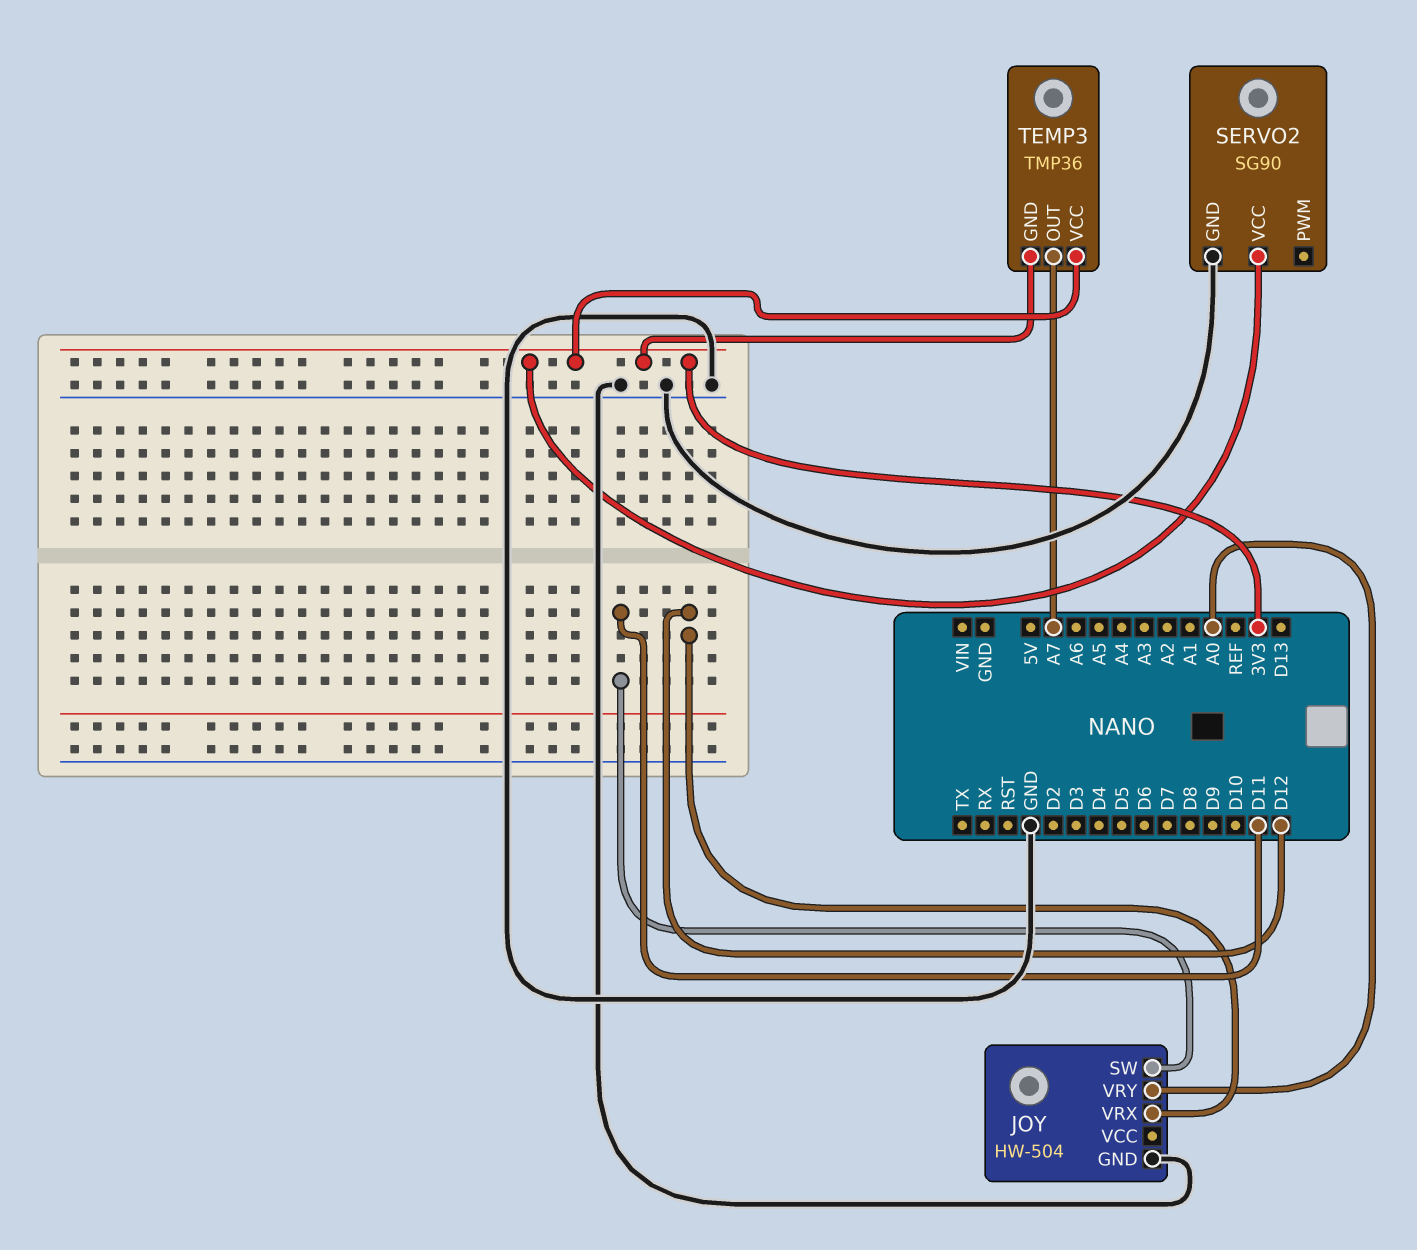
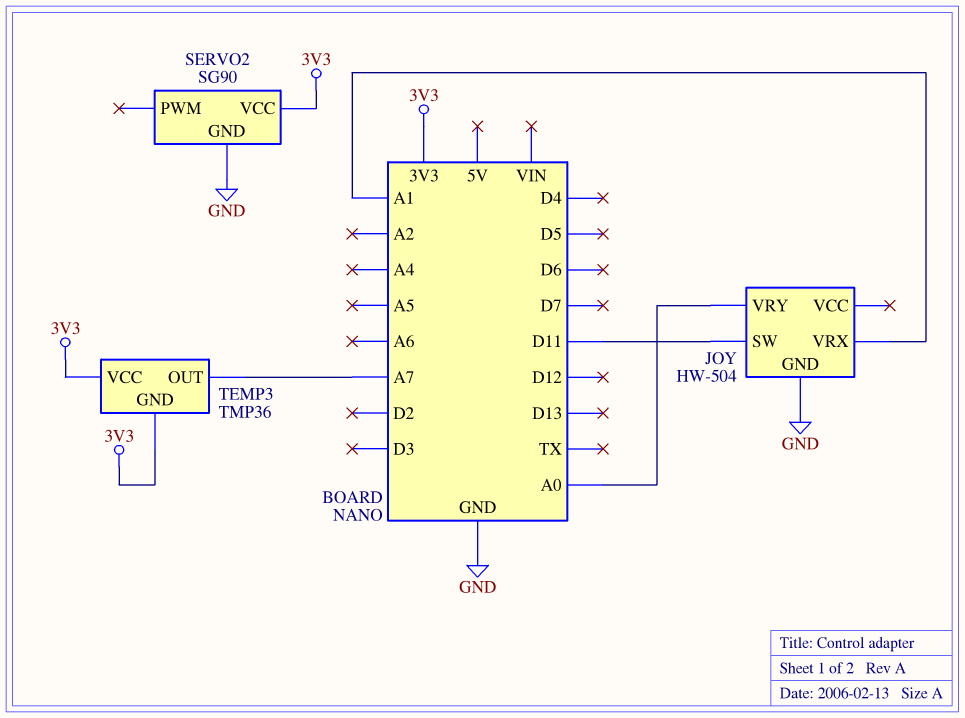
JOY pin VRX: D12 -> A1

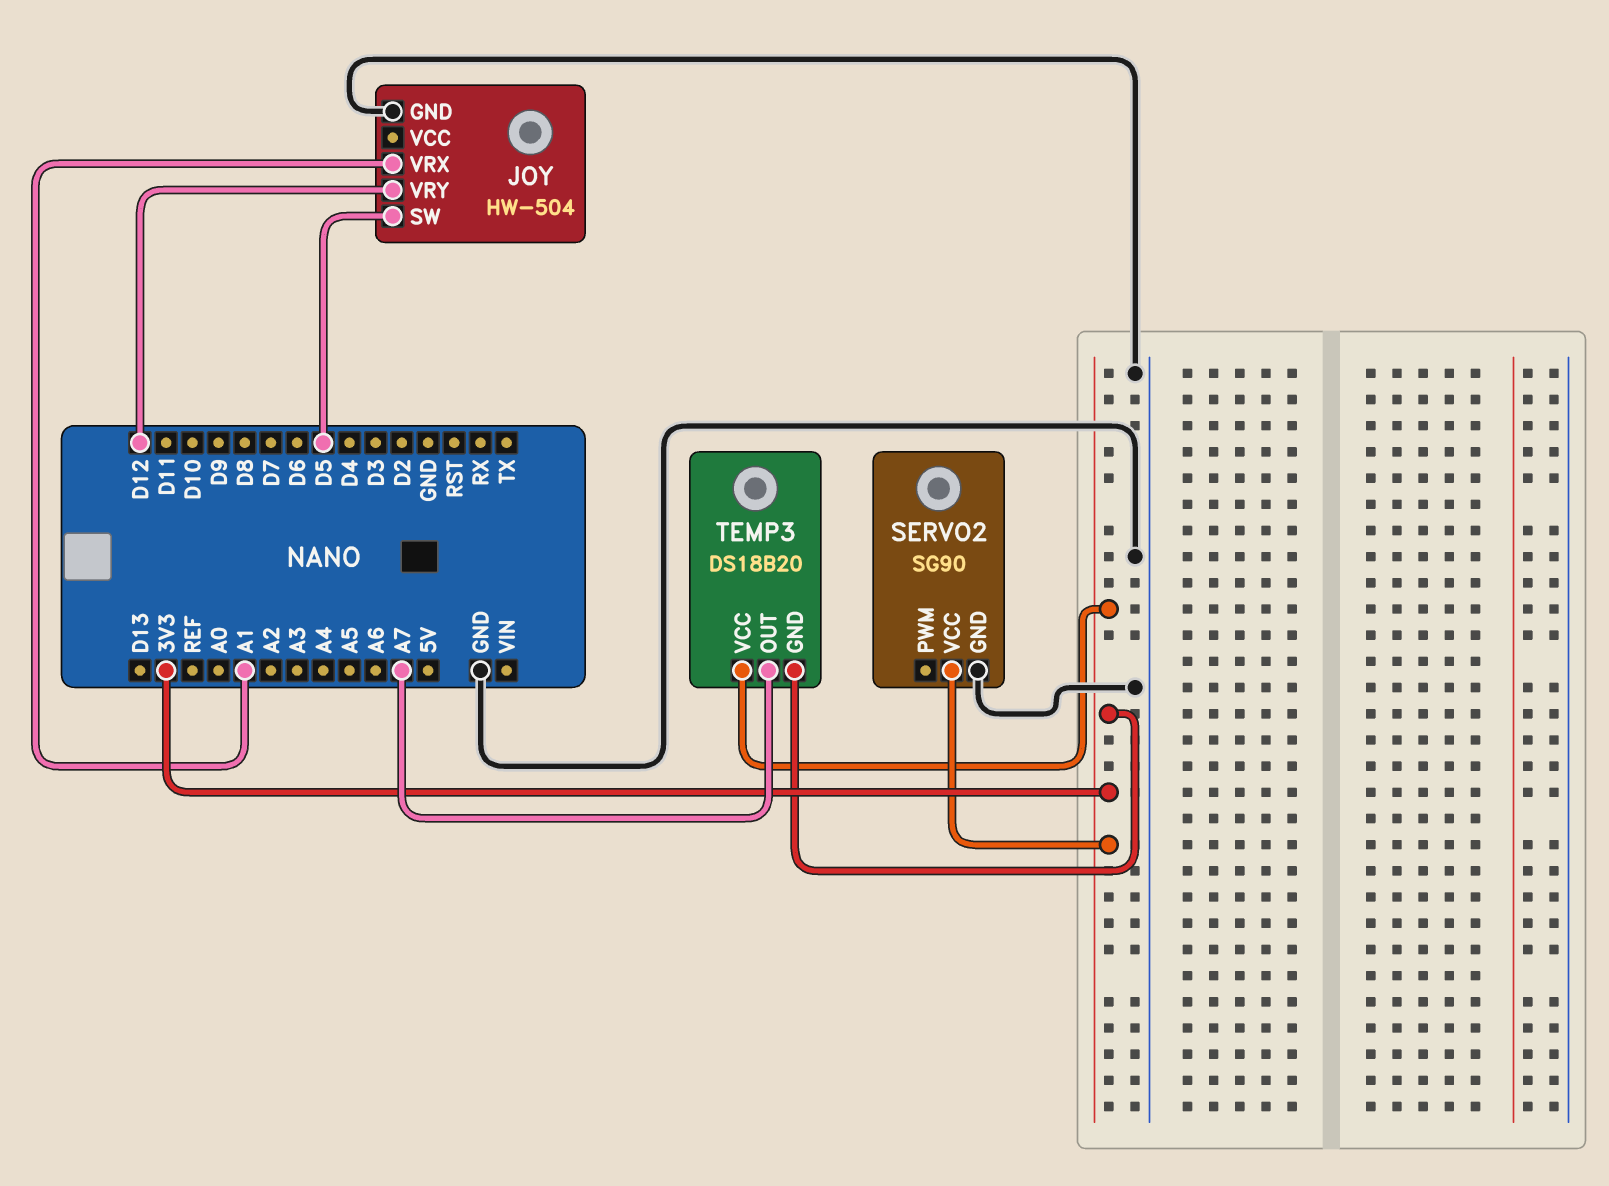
JOY pin SW: D11 -> D5
JOY pin VRY: A0 -> D12
TEMP3: TMP36 -> DS18B20

